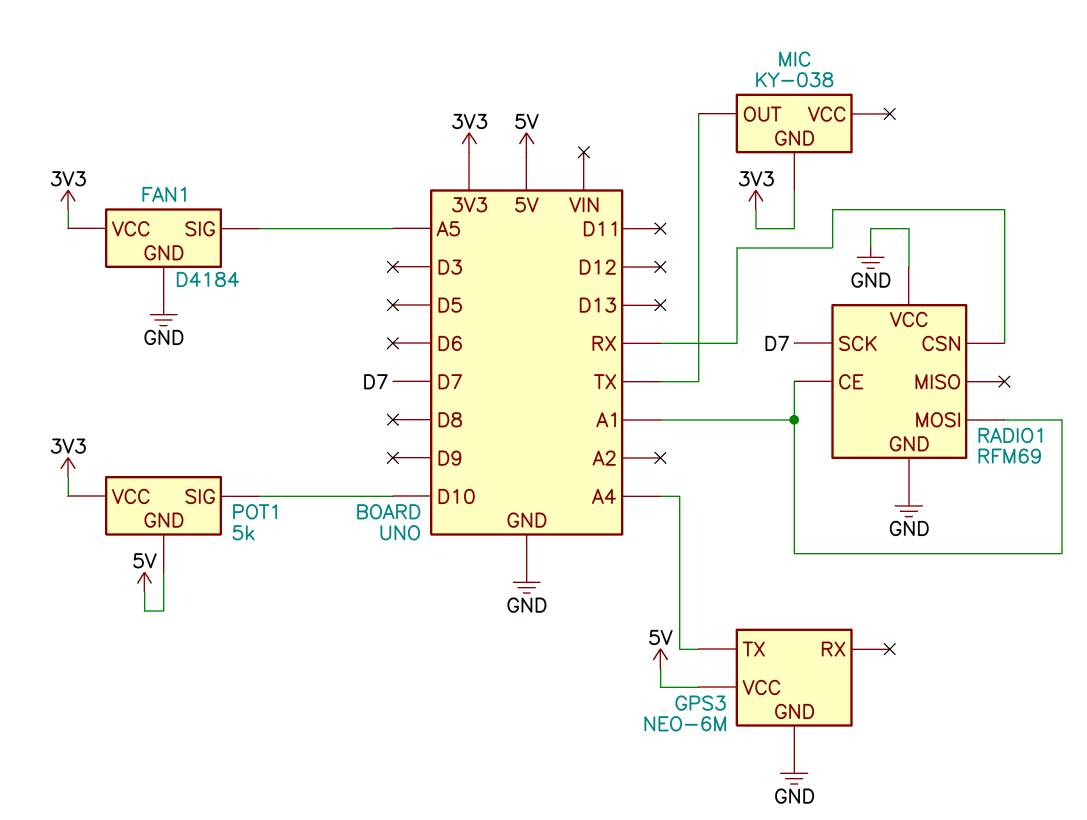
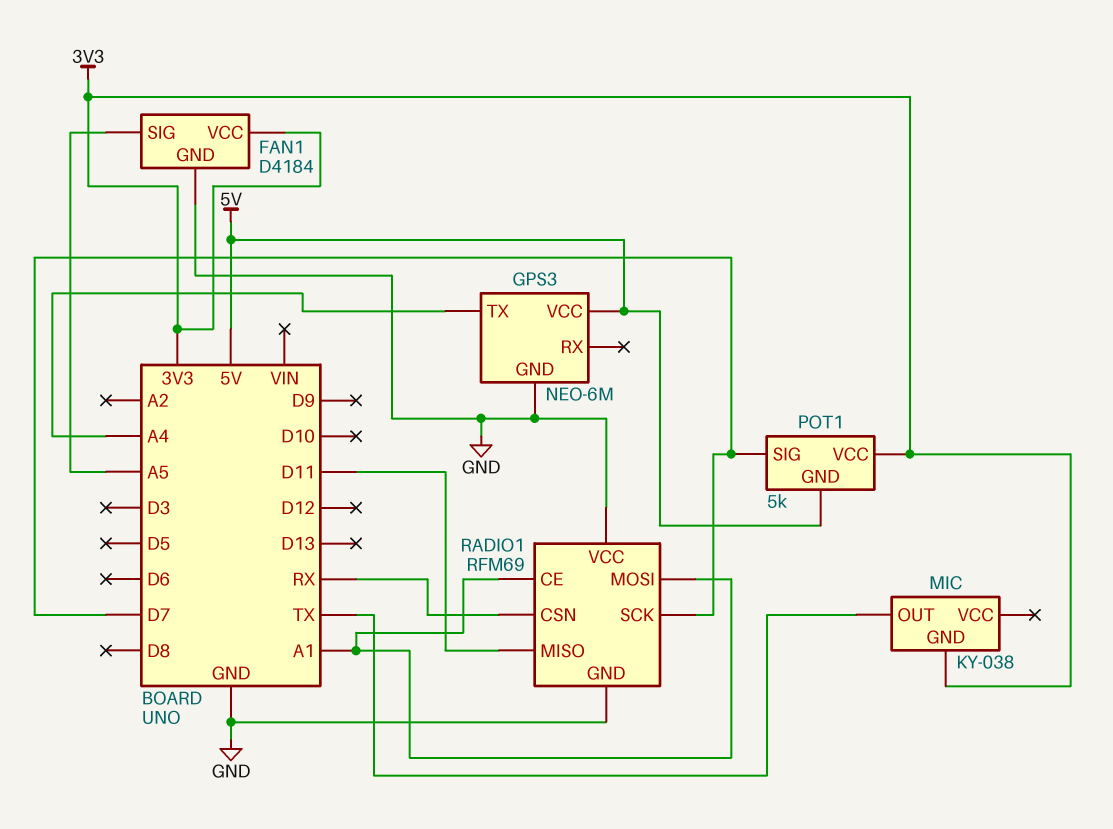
POT1 pin SIG: D10 -> D7
RADIO1 pin MISO: none -> D11

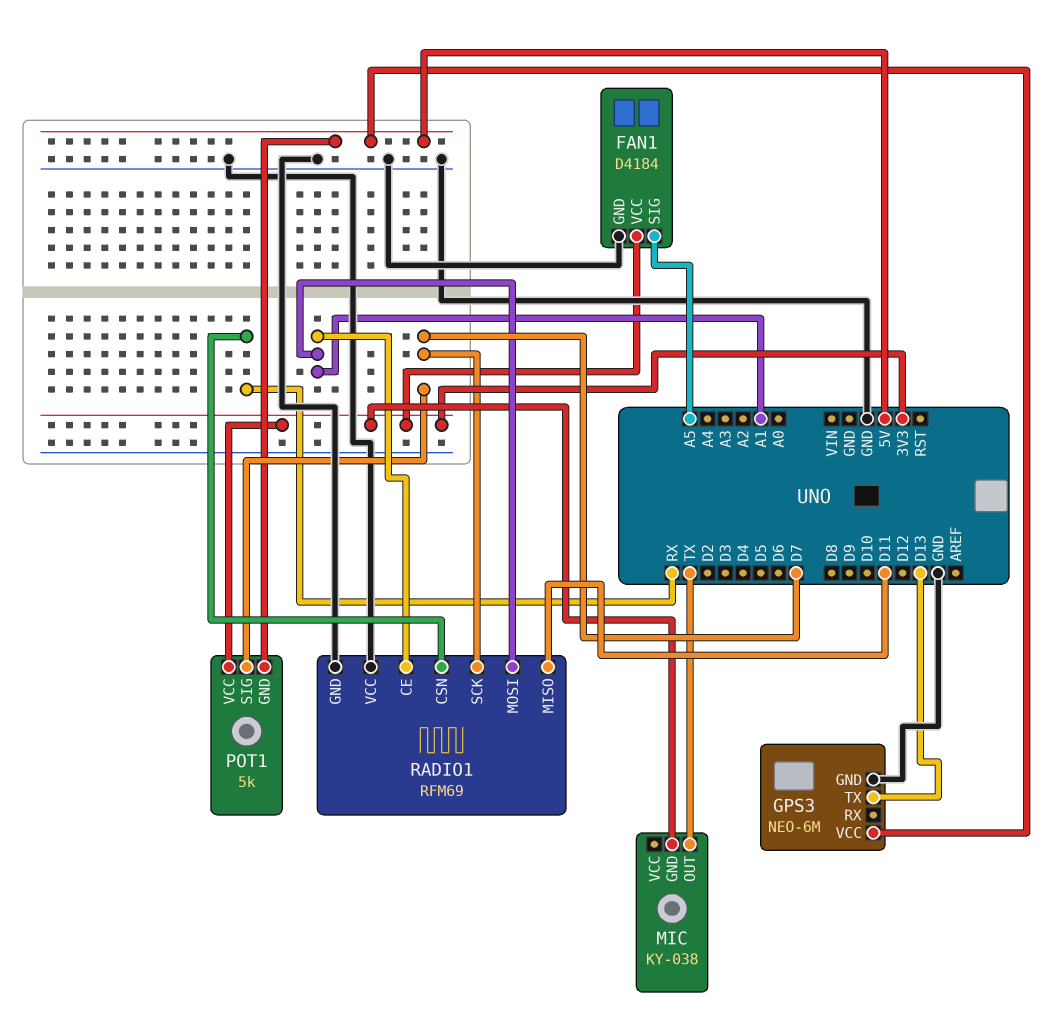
GPS3 pin TX: A4 -> D13

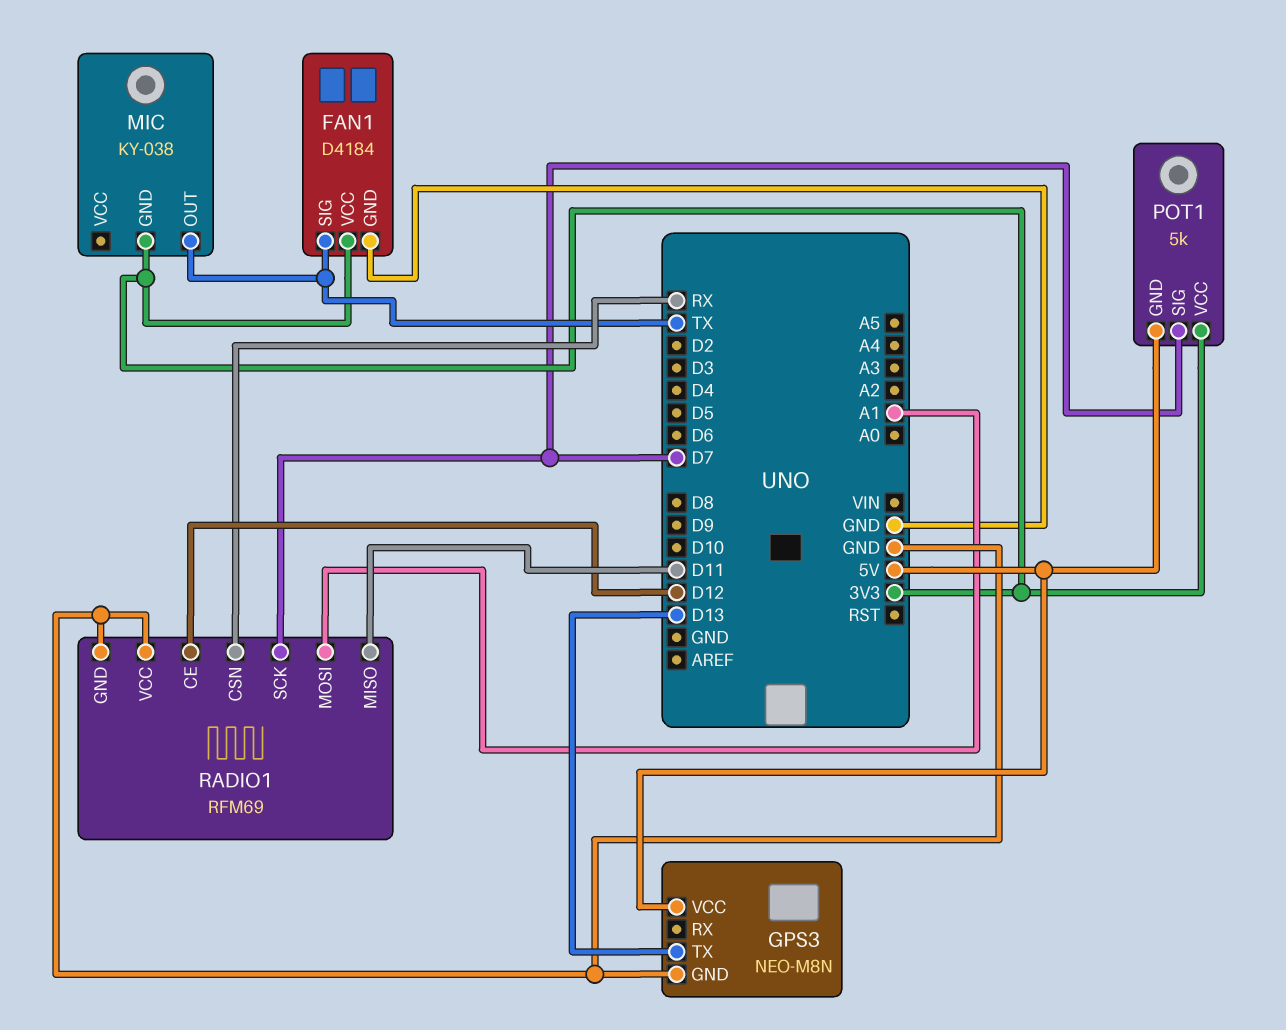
FAN1 pin SIG: A5 -> TX
GPS3: NEO-6M -> NEO-M8N
RADIO1 pin CE: A1 -> D12

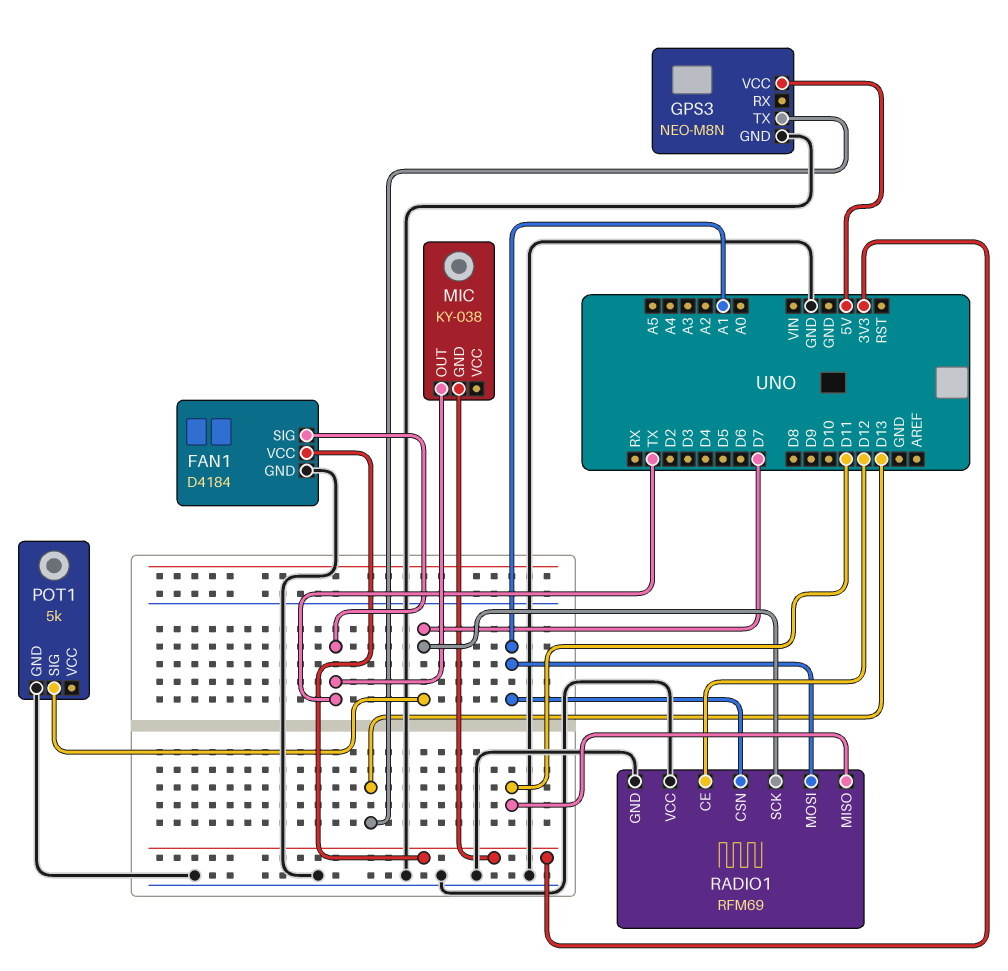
POT1 pin GND: 5V -> GND
POT1 pin VCC: 3V3 -> none
RADIO1 pin CSN: RX -> A1

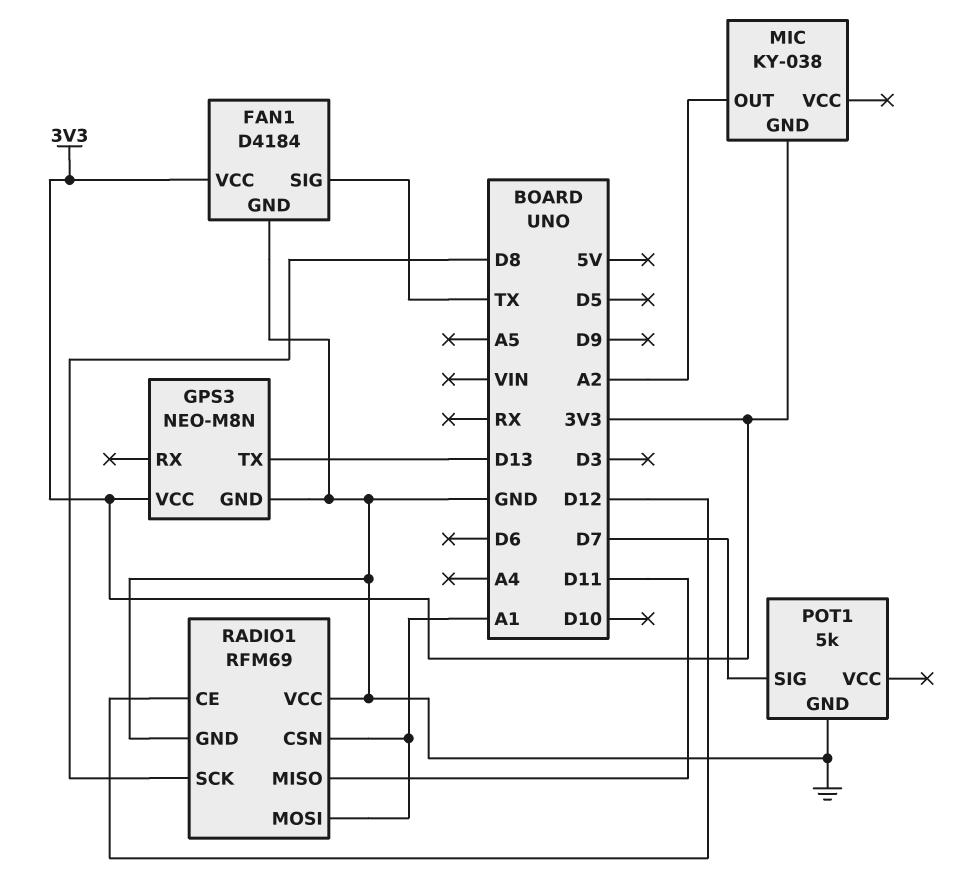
GPS3 pin VCC: 5V -> 3V3
MIC pin OUT: TX -> A2
RADIO1 pin SCK: D7 -> D8

